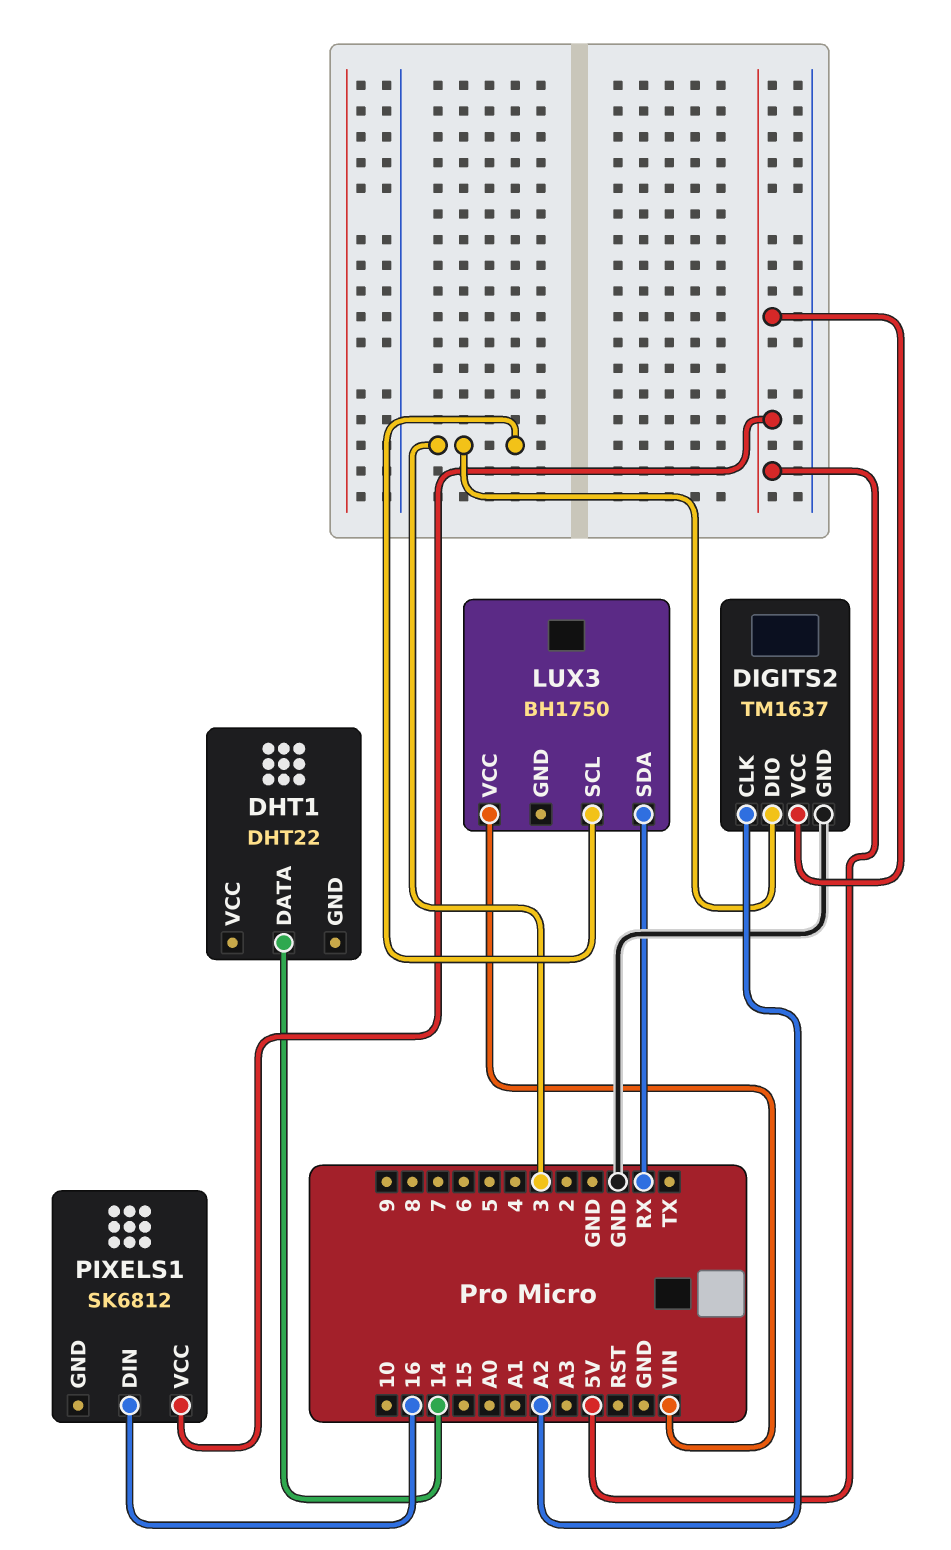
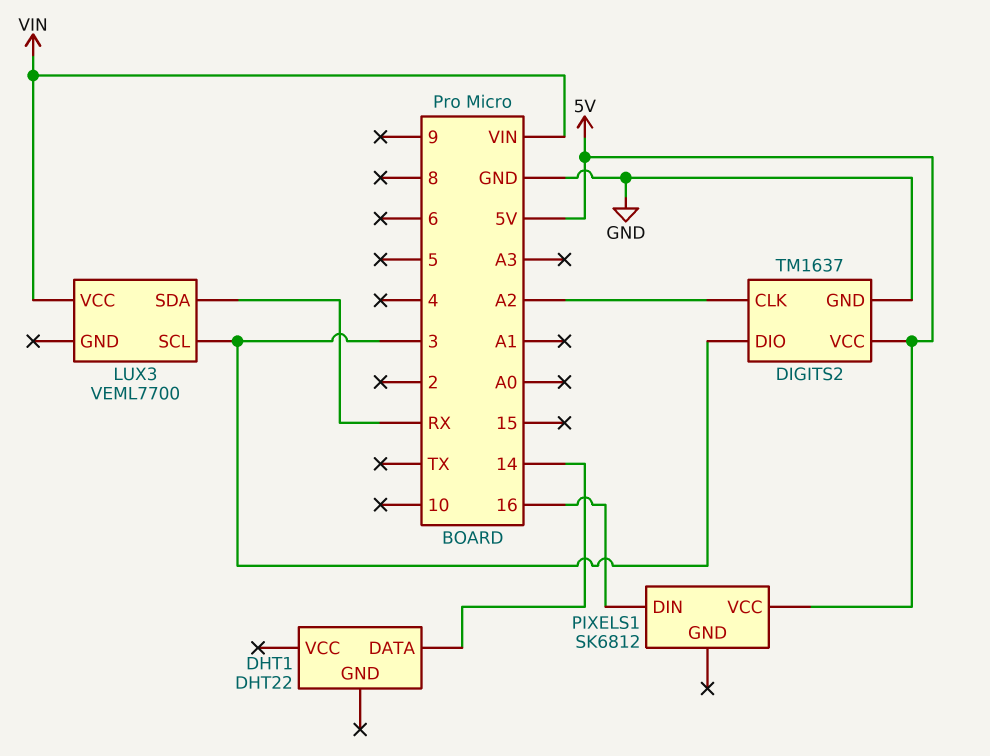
LUX3: BH1750 -> VEML7700

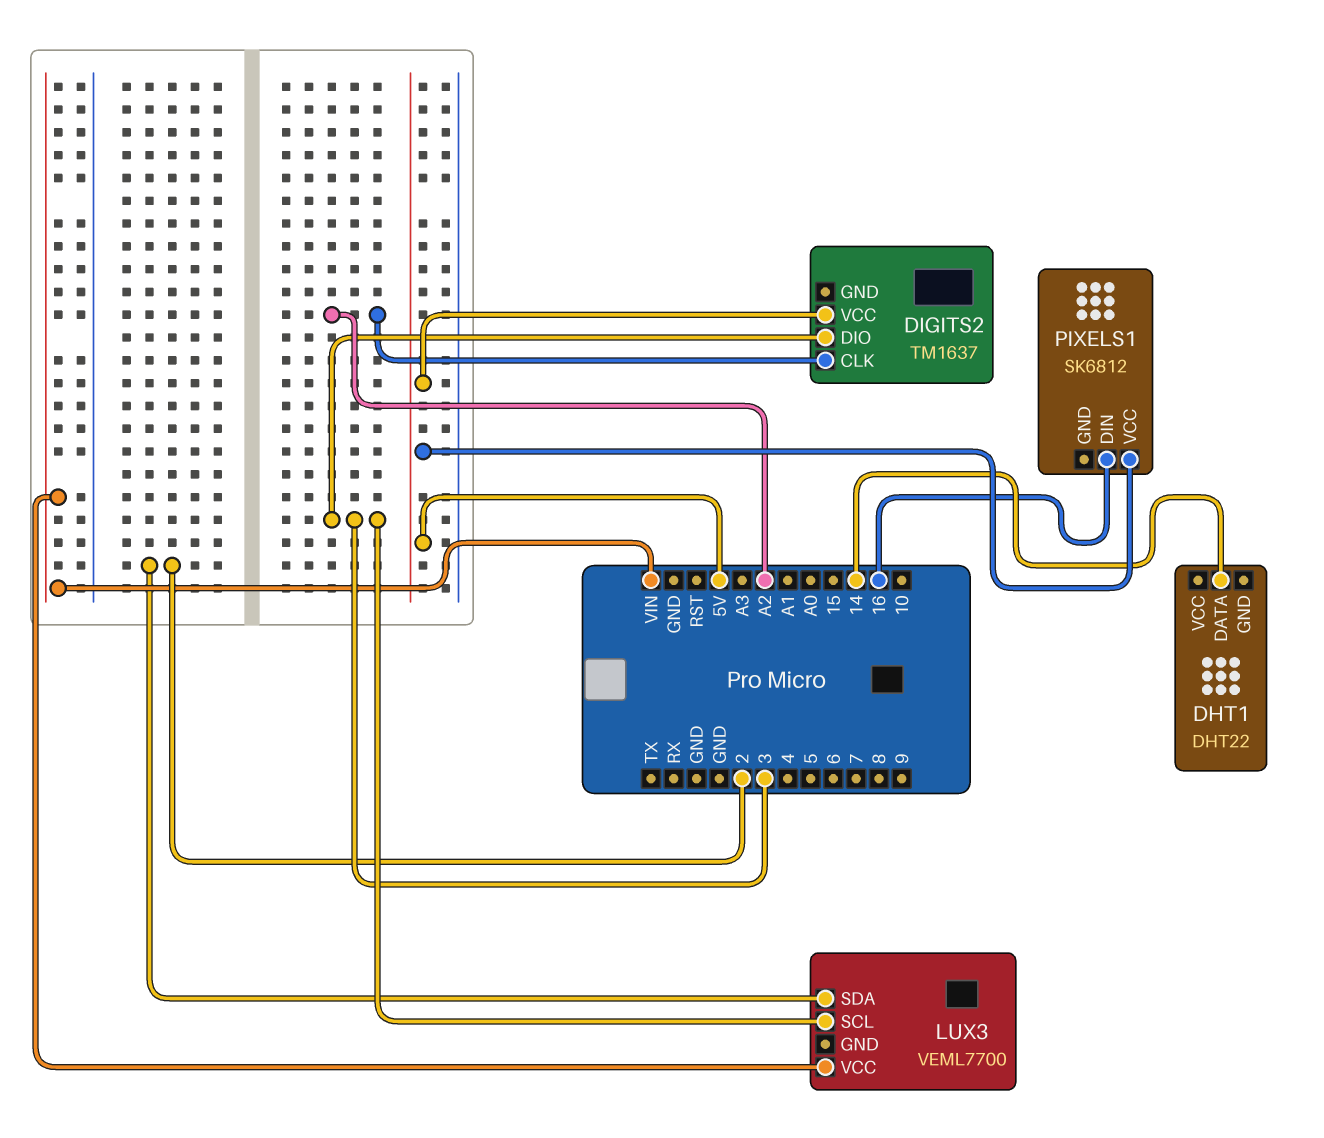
DIGITS2 pin GND: GND -> none
LUX3 pin SDA: RX -> 2

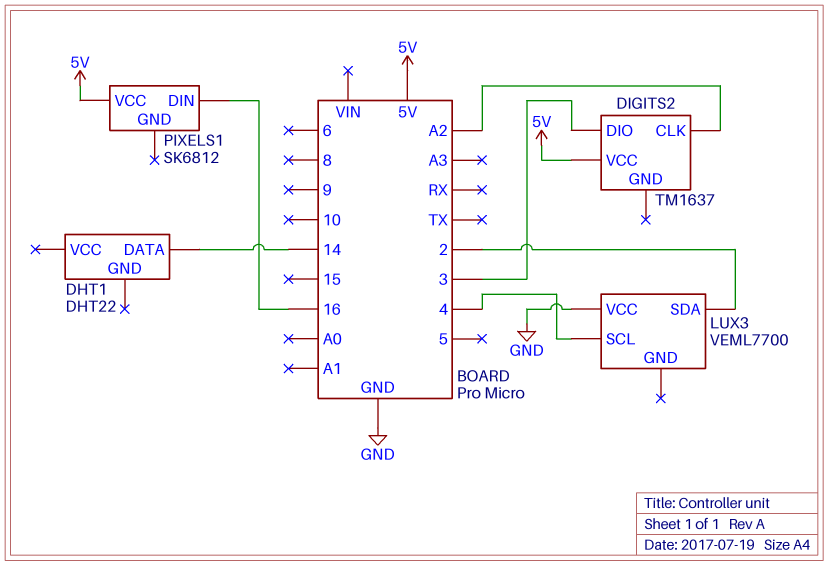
LUX3 pin SCL: 3 -> 4
LUX3 pin VCC: VIN -> GND

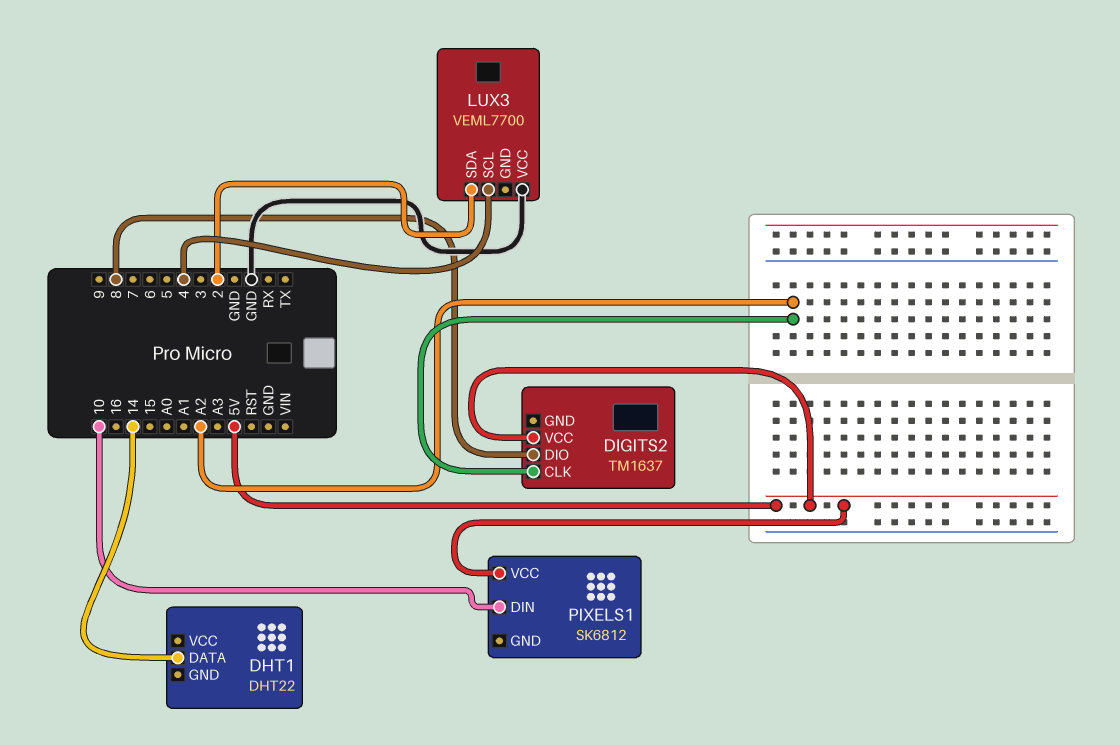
DIGITS2 pin DIO: 3 -> 8
PIXELS1 pin DIN: 16 -> 10

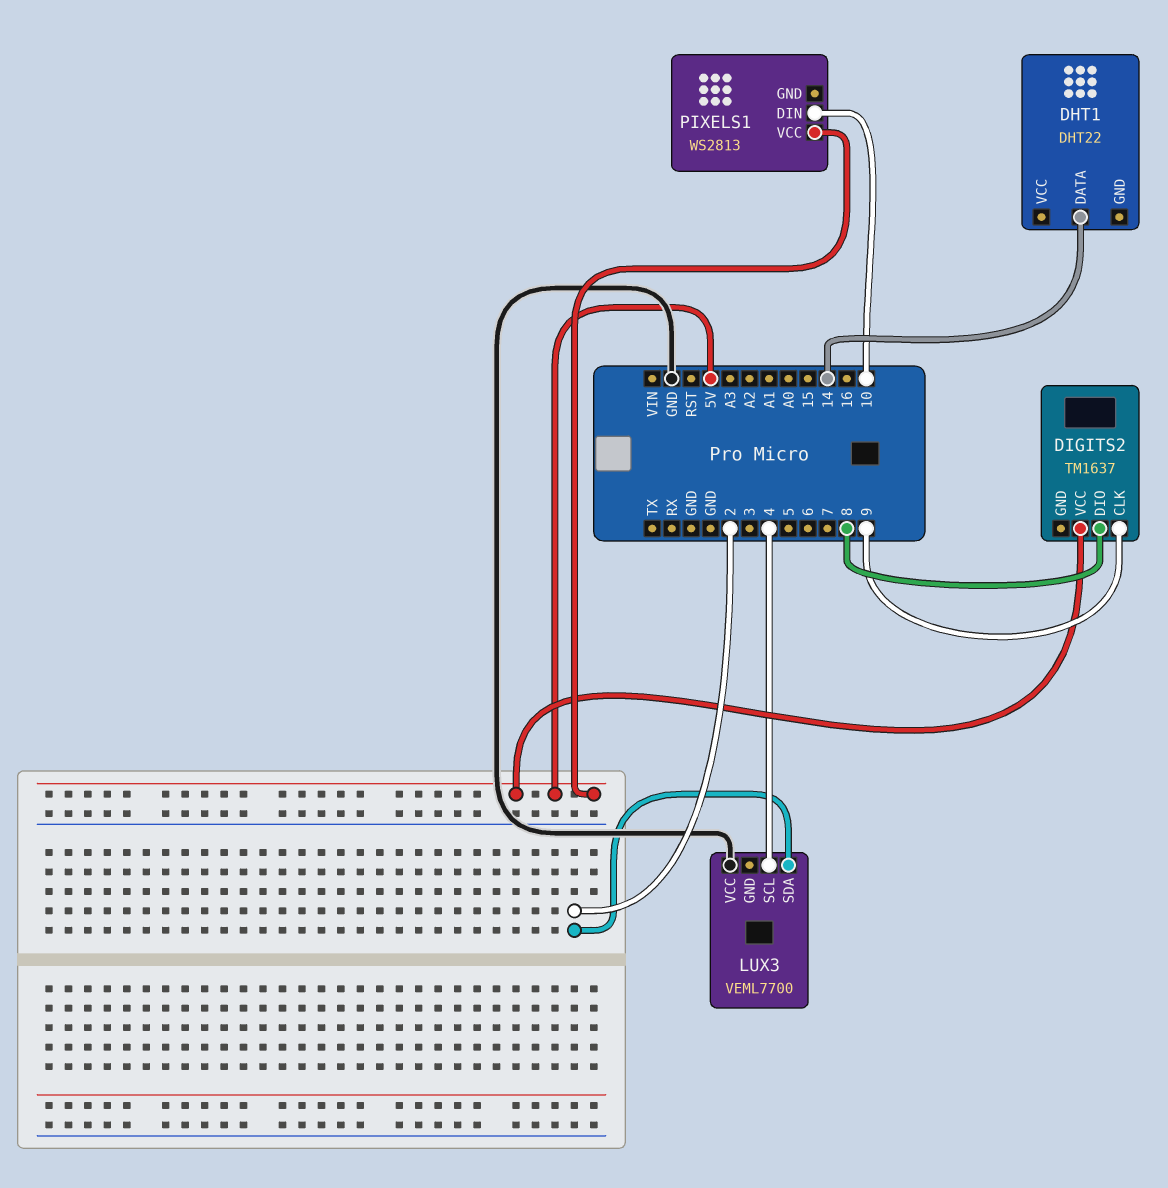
DIGITS2 pin CLK: A2 -> 9
PIXELS1: SK6812 -> WS2813

